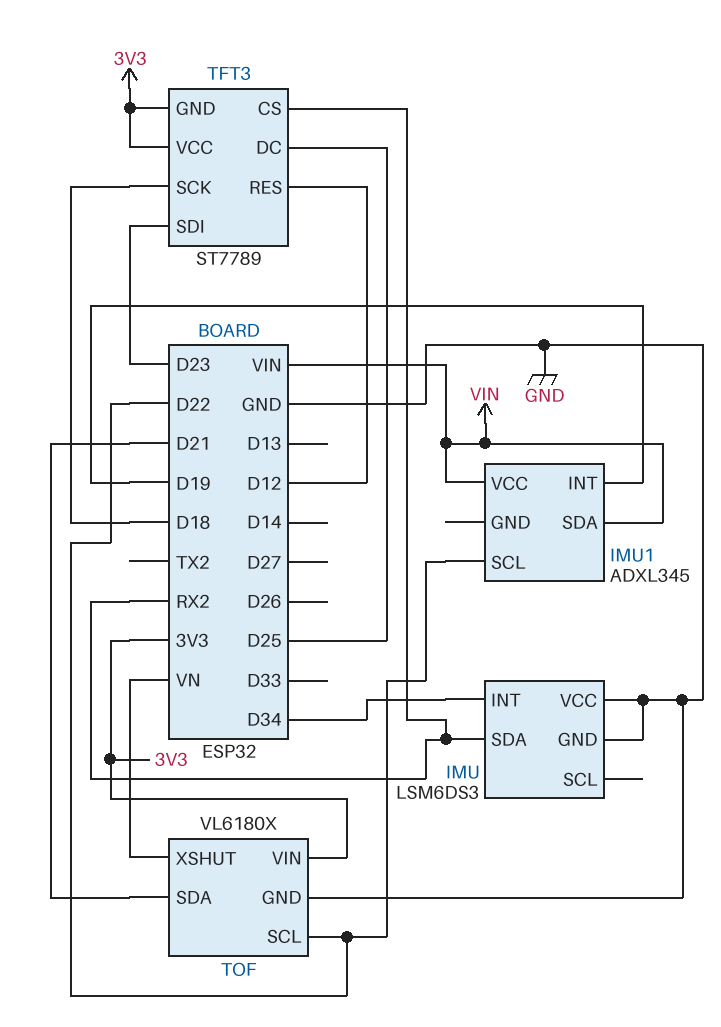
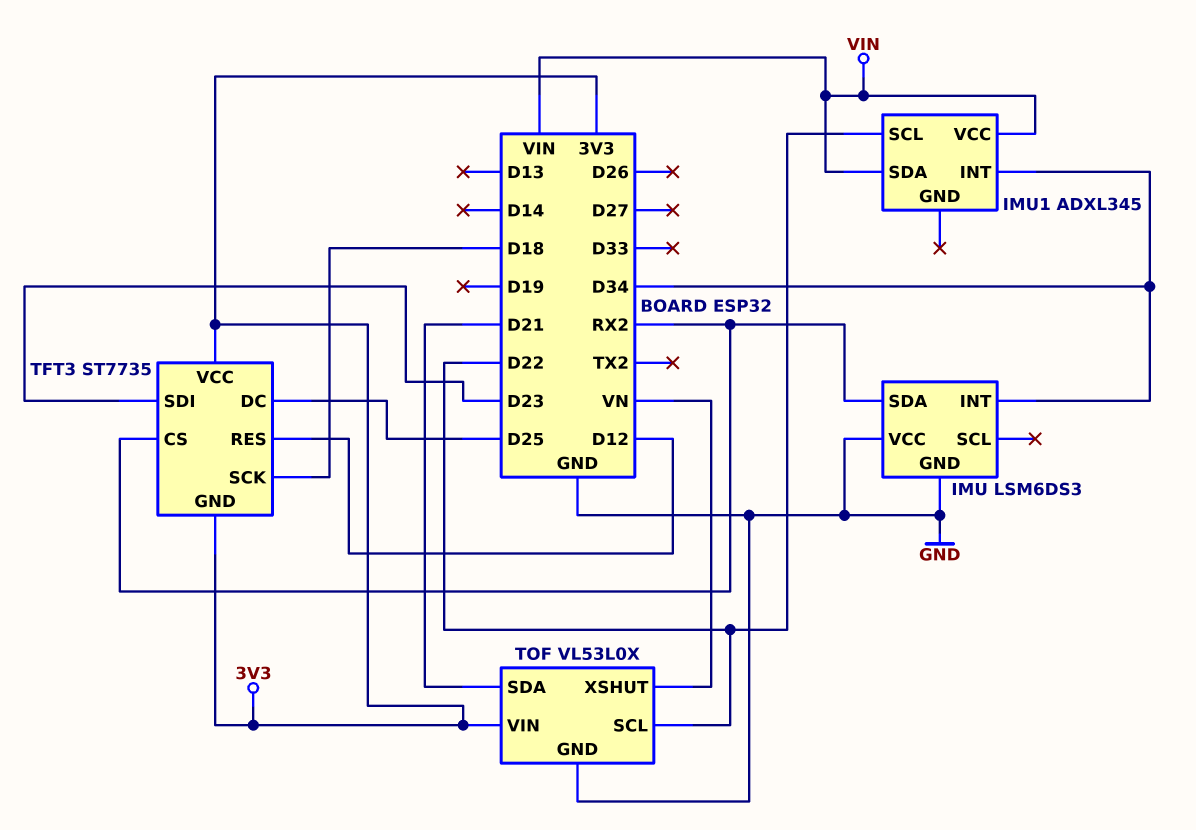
IMU1 pin INT: D19 -> D34
TFT3: ST7789 -> ST7735
TOF: VL6180X -> VL53L0X

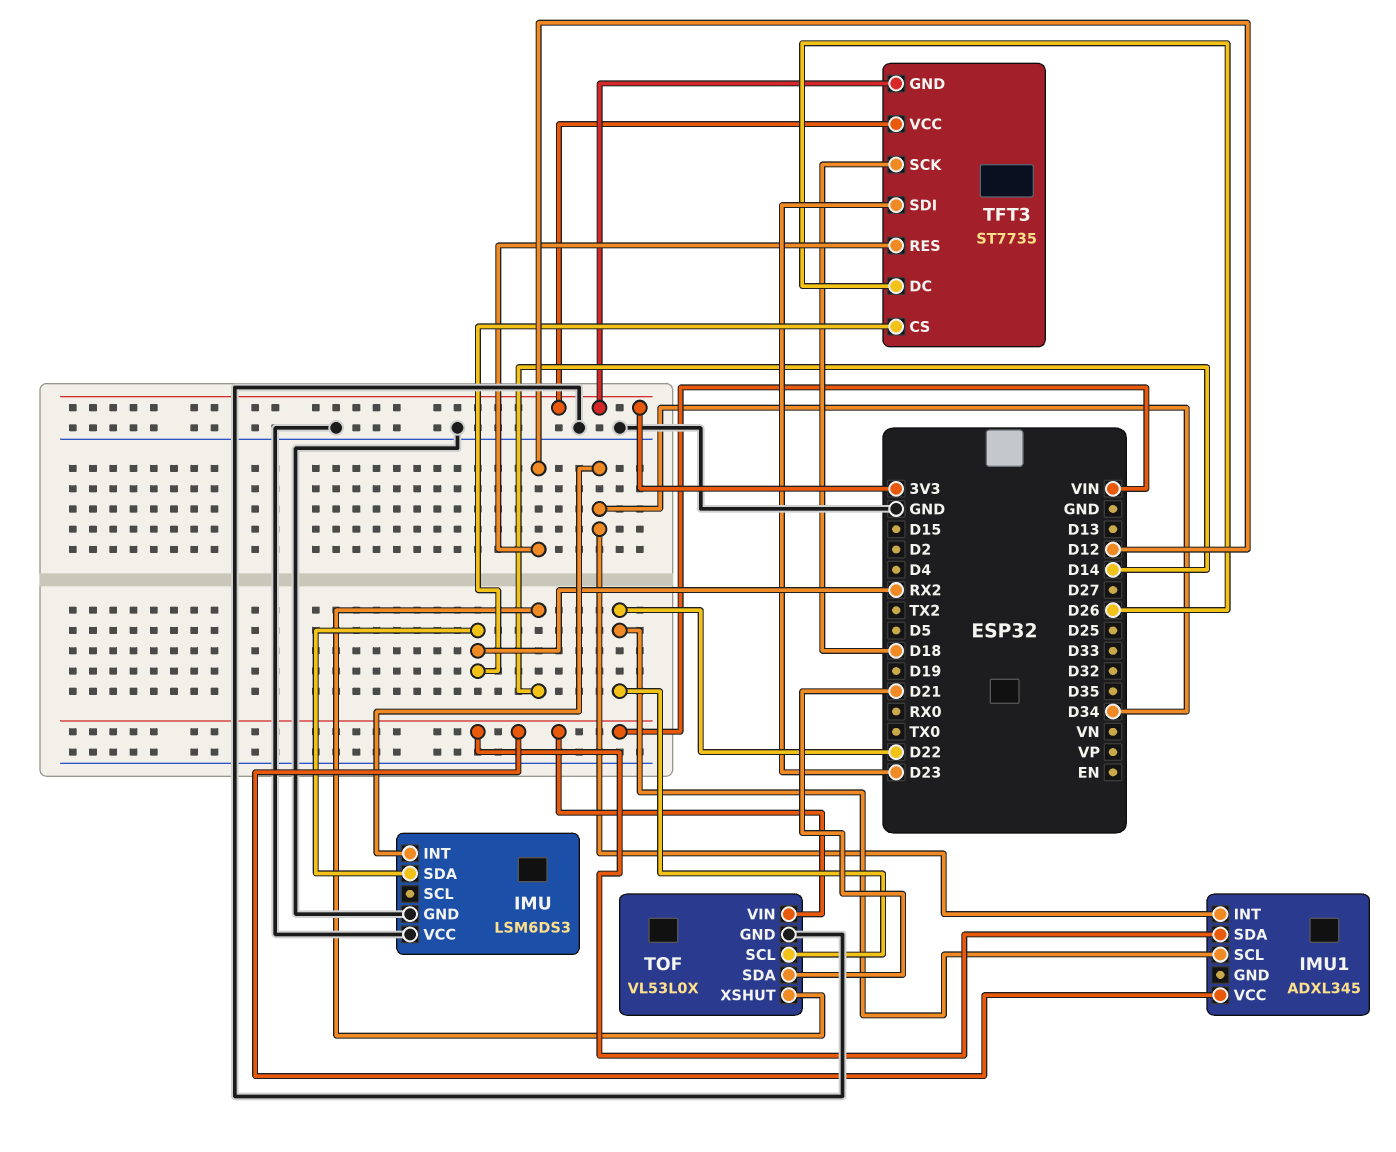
TFT3 pin DC: D25 -> D26
TOF pin VIN: 3V3 -> VIN
TOF pin XSHUT: VN -> D14

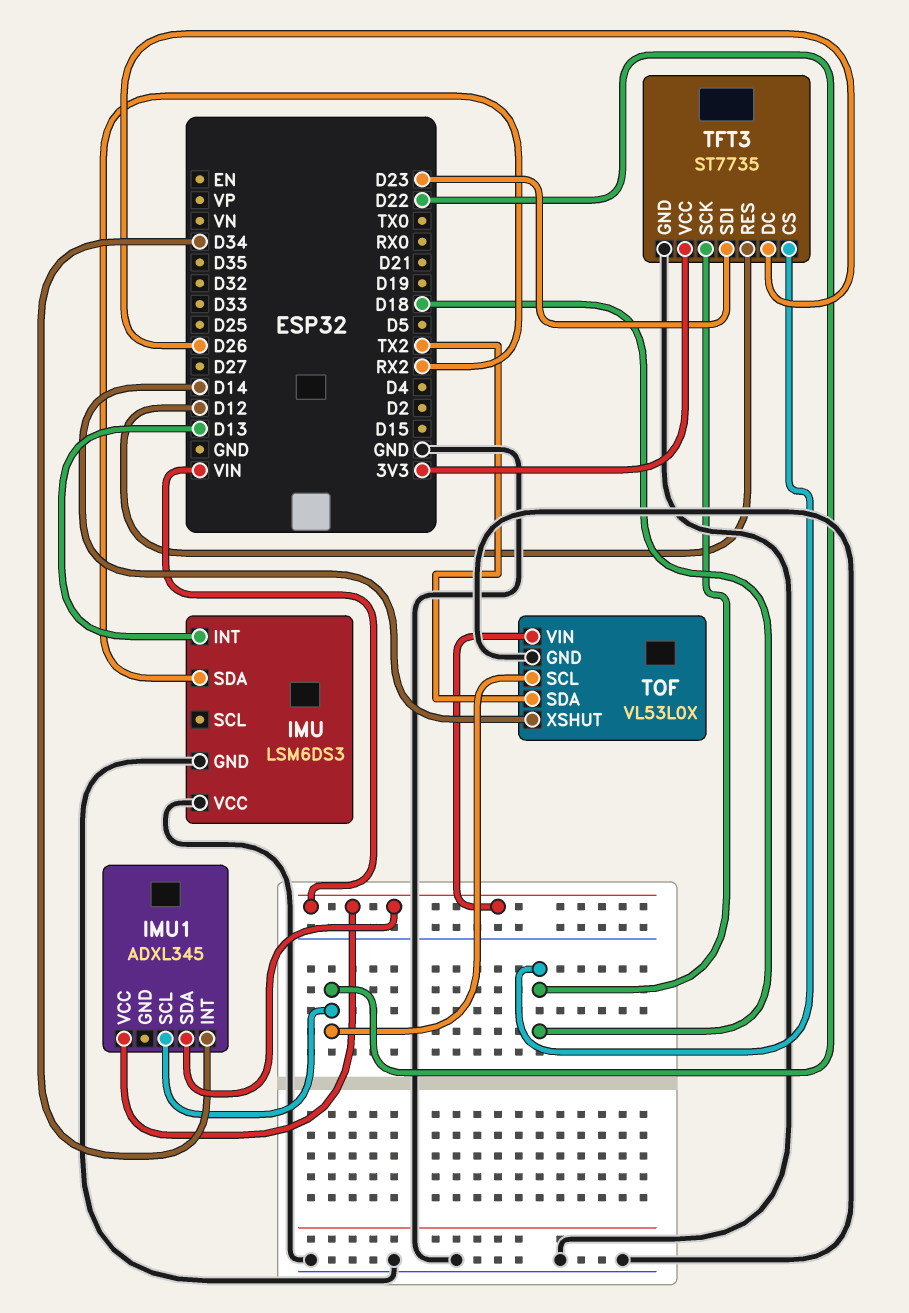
IMU pin INT: D34 -> D13
TFT3 pin CS: RX2 -> D18
TFT3 pin GND: 3V3 -> GND
TOF pin SDA: D21 -> TX2

